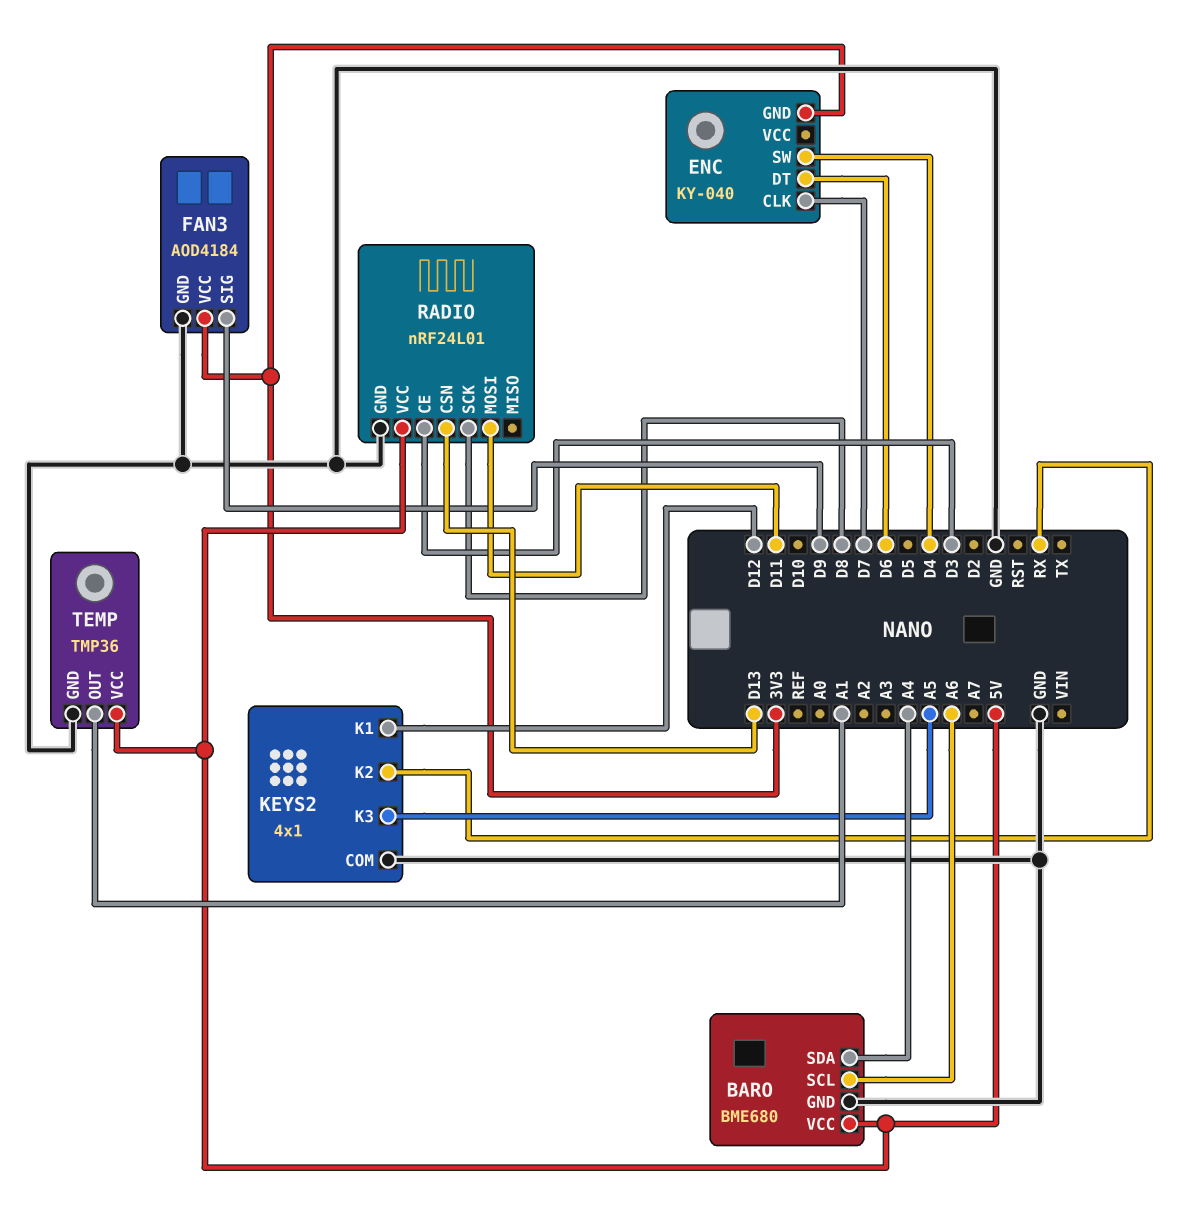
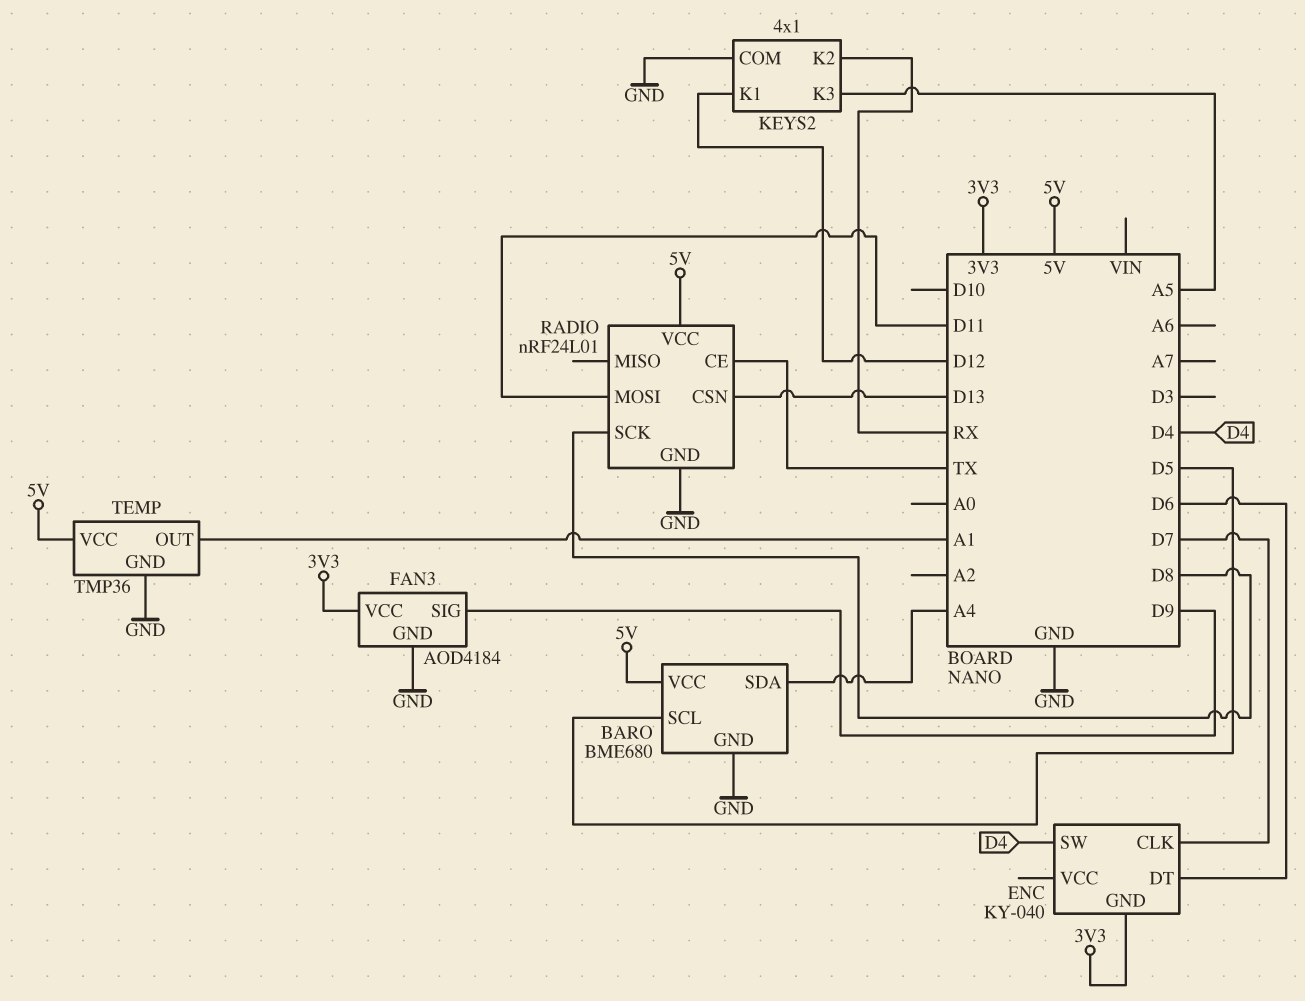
BARO pin SCL: A6 -> D5
RADIO pin CE: D3 -> TX

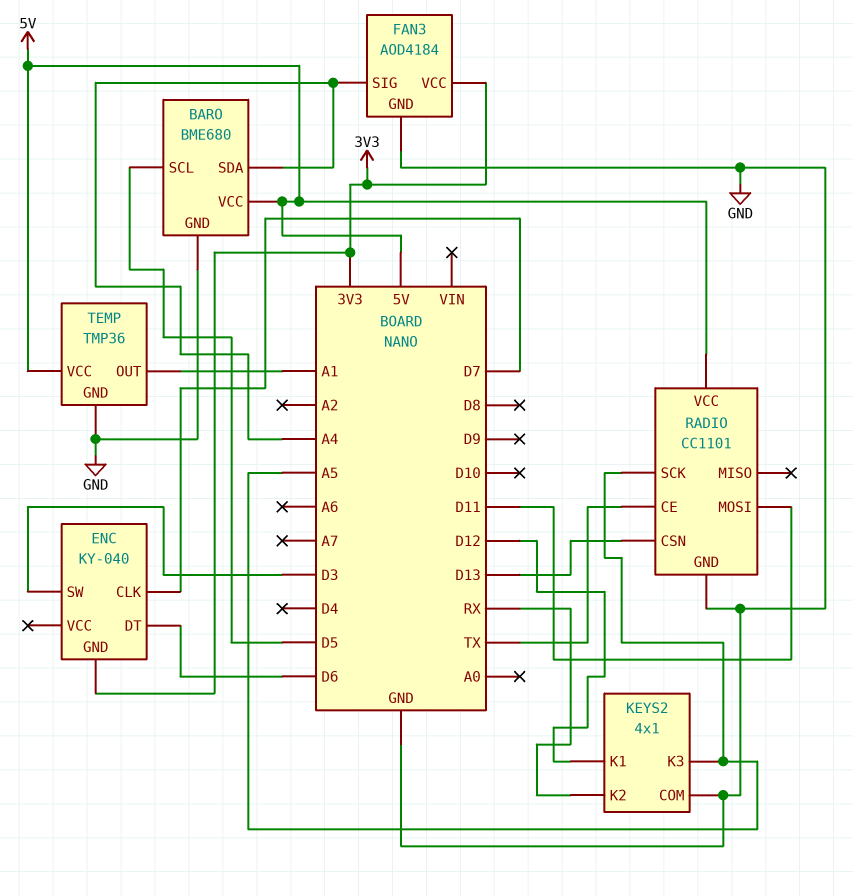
ENC pin SW: D4 -> D3
FAN3 pin SIG: D9 -> A4
RADIO: nRF24L01 -> CC1101
RADIO pin SCK: D8 -> A5

